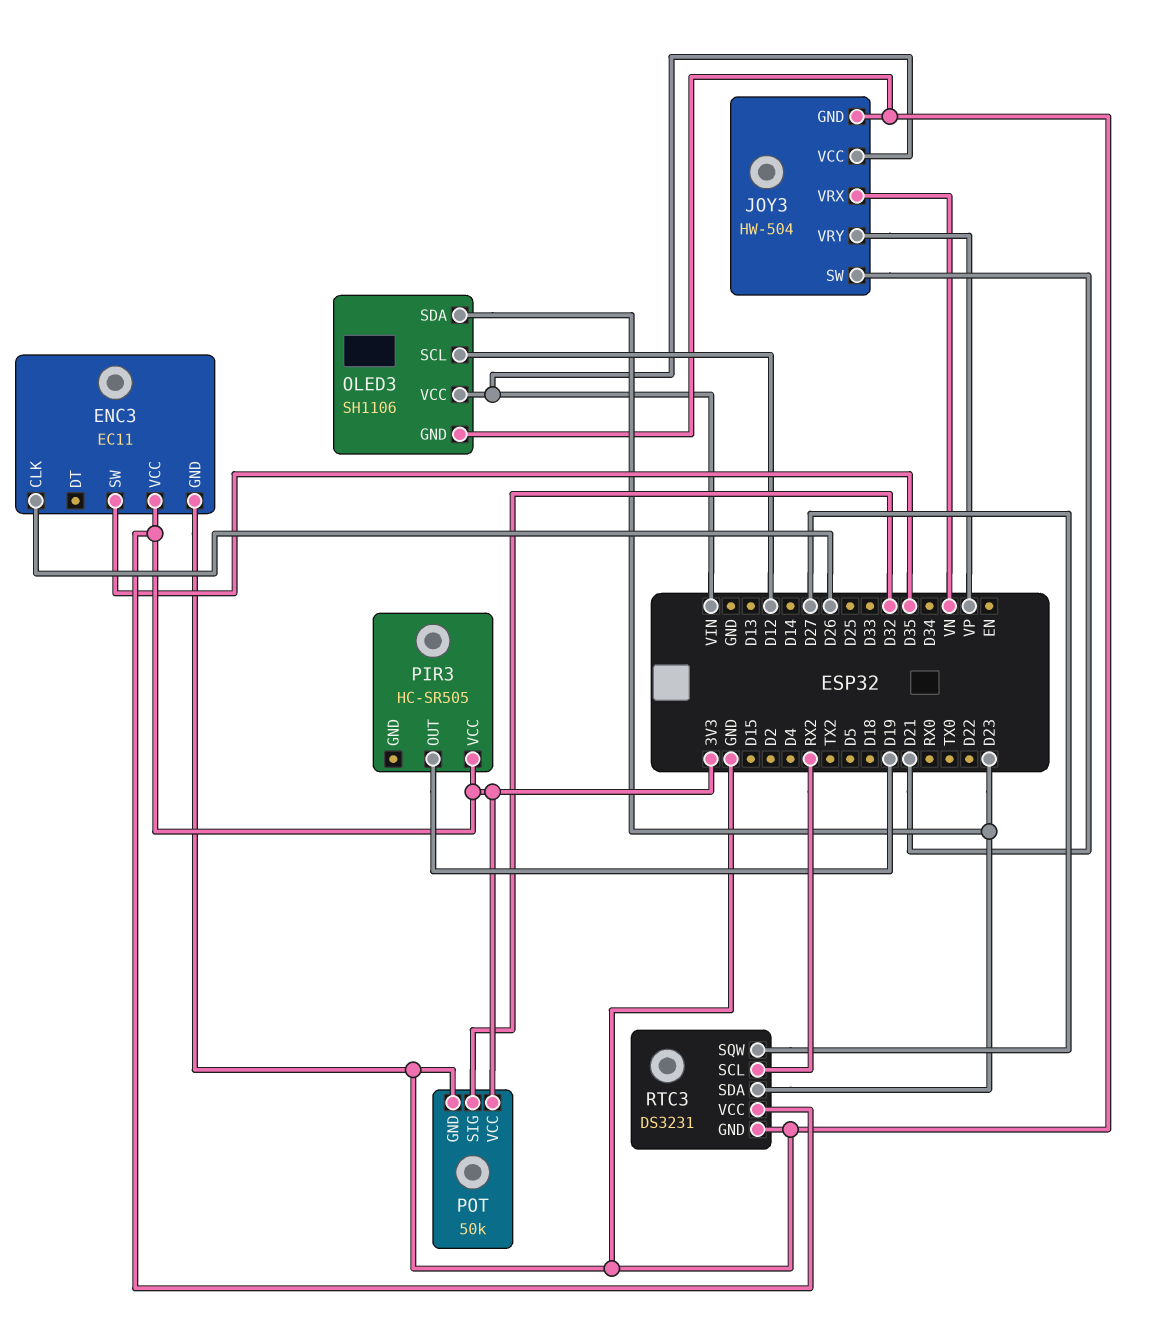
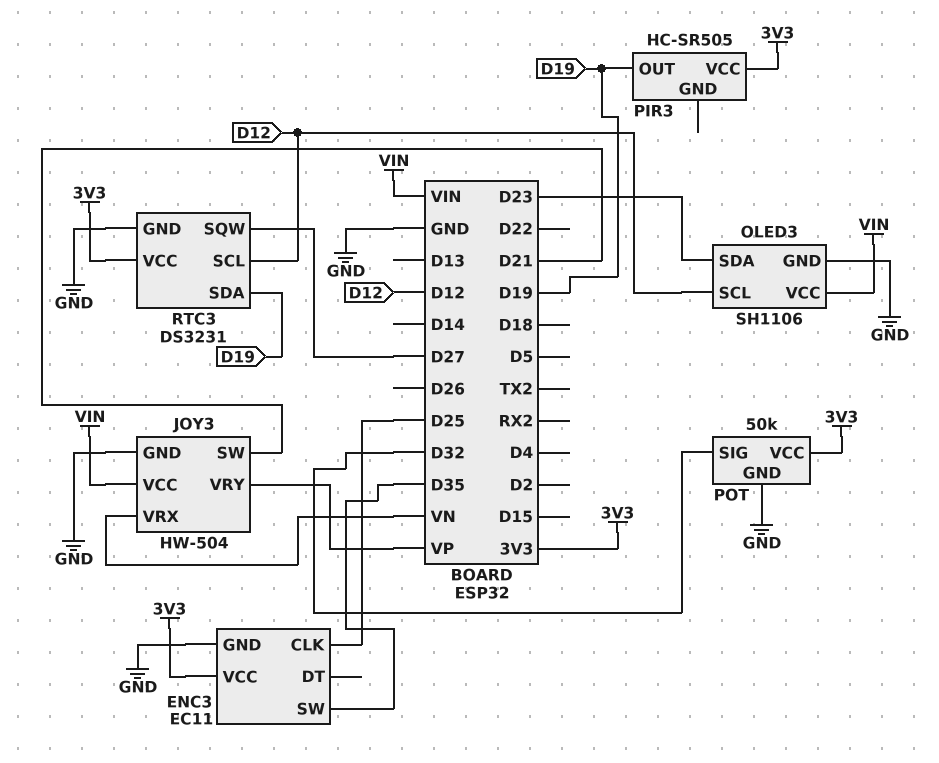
ENC3 pin CLK: D26 -> D25
RTC3 pin SCL: RX2 -> D12
RTC3 pin SDA: D23 -> D19

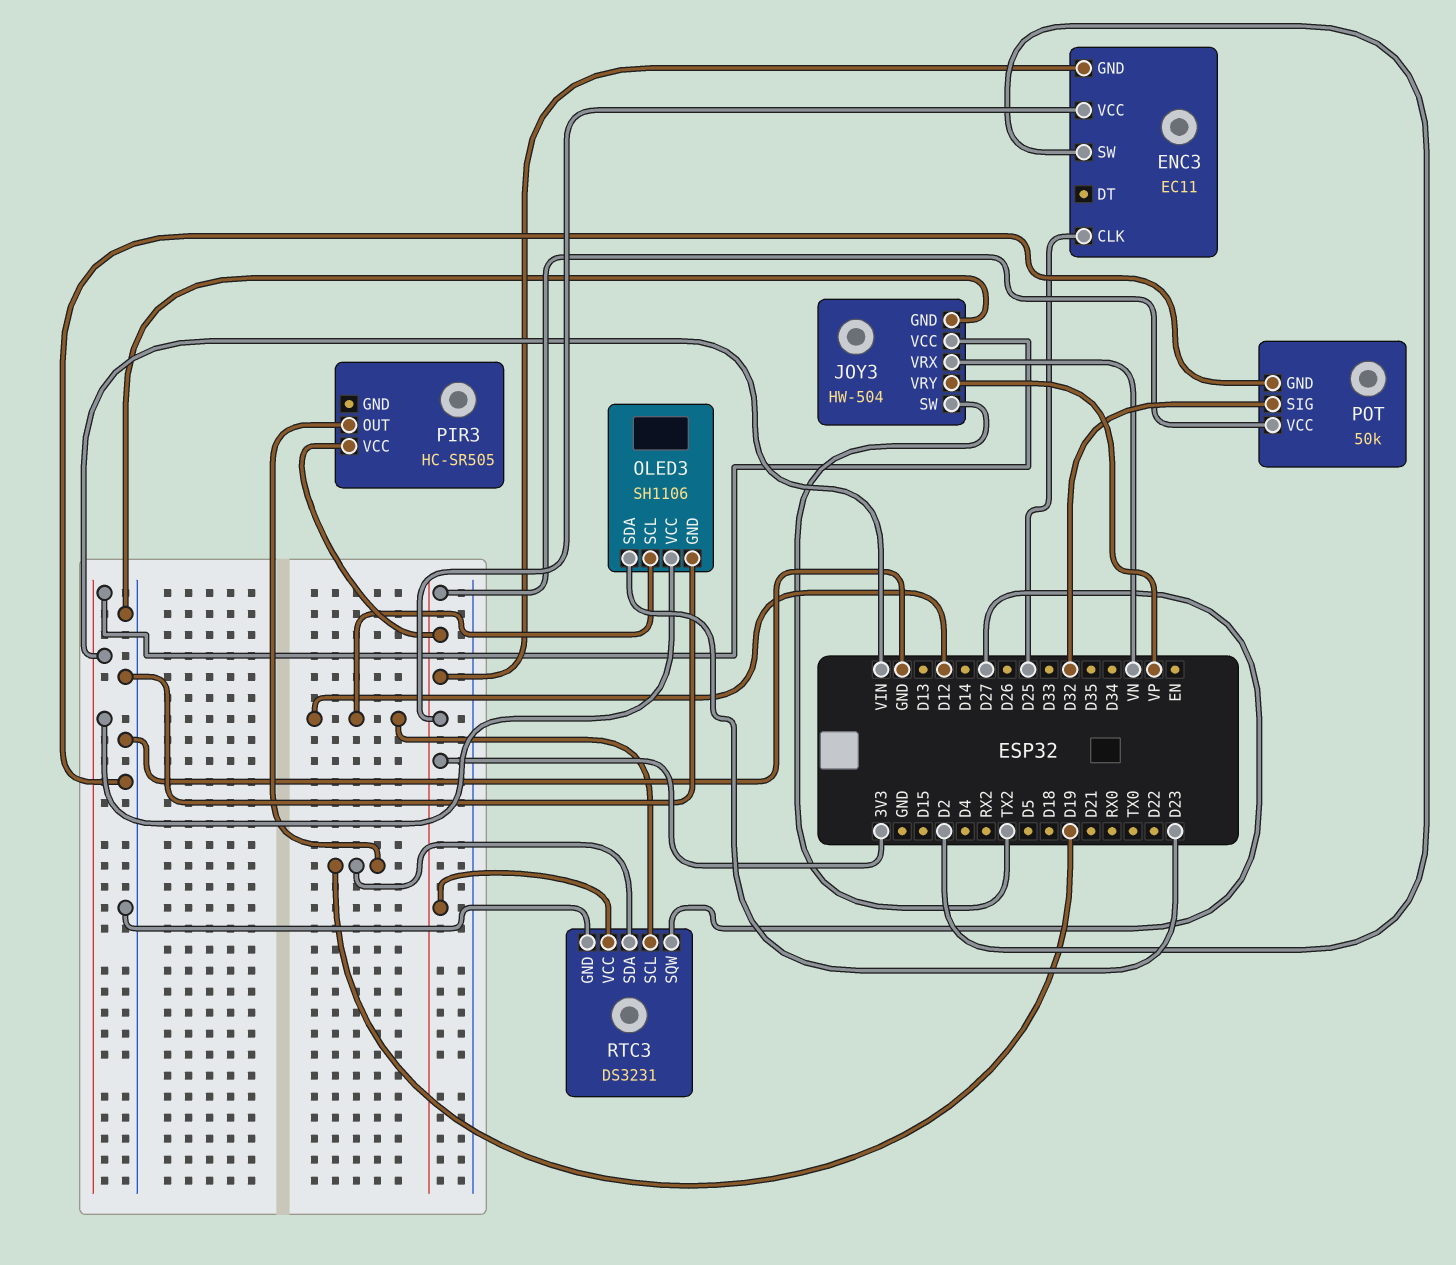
ENC3 pin GND: GND -> 3V3
ENC3 pin SW: D35 -> D2
JOY3 pin SW: D21 -> TX2

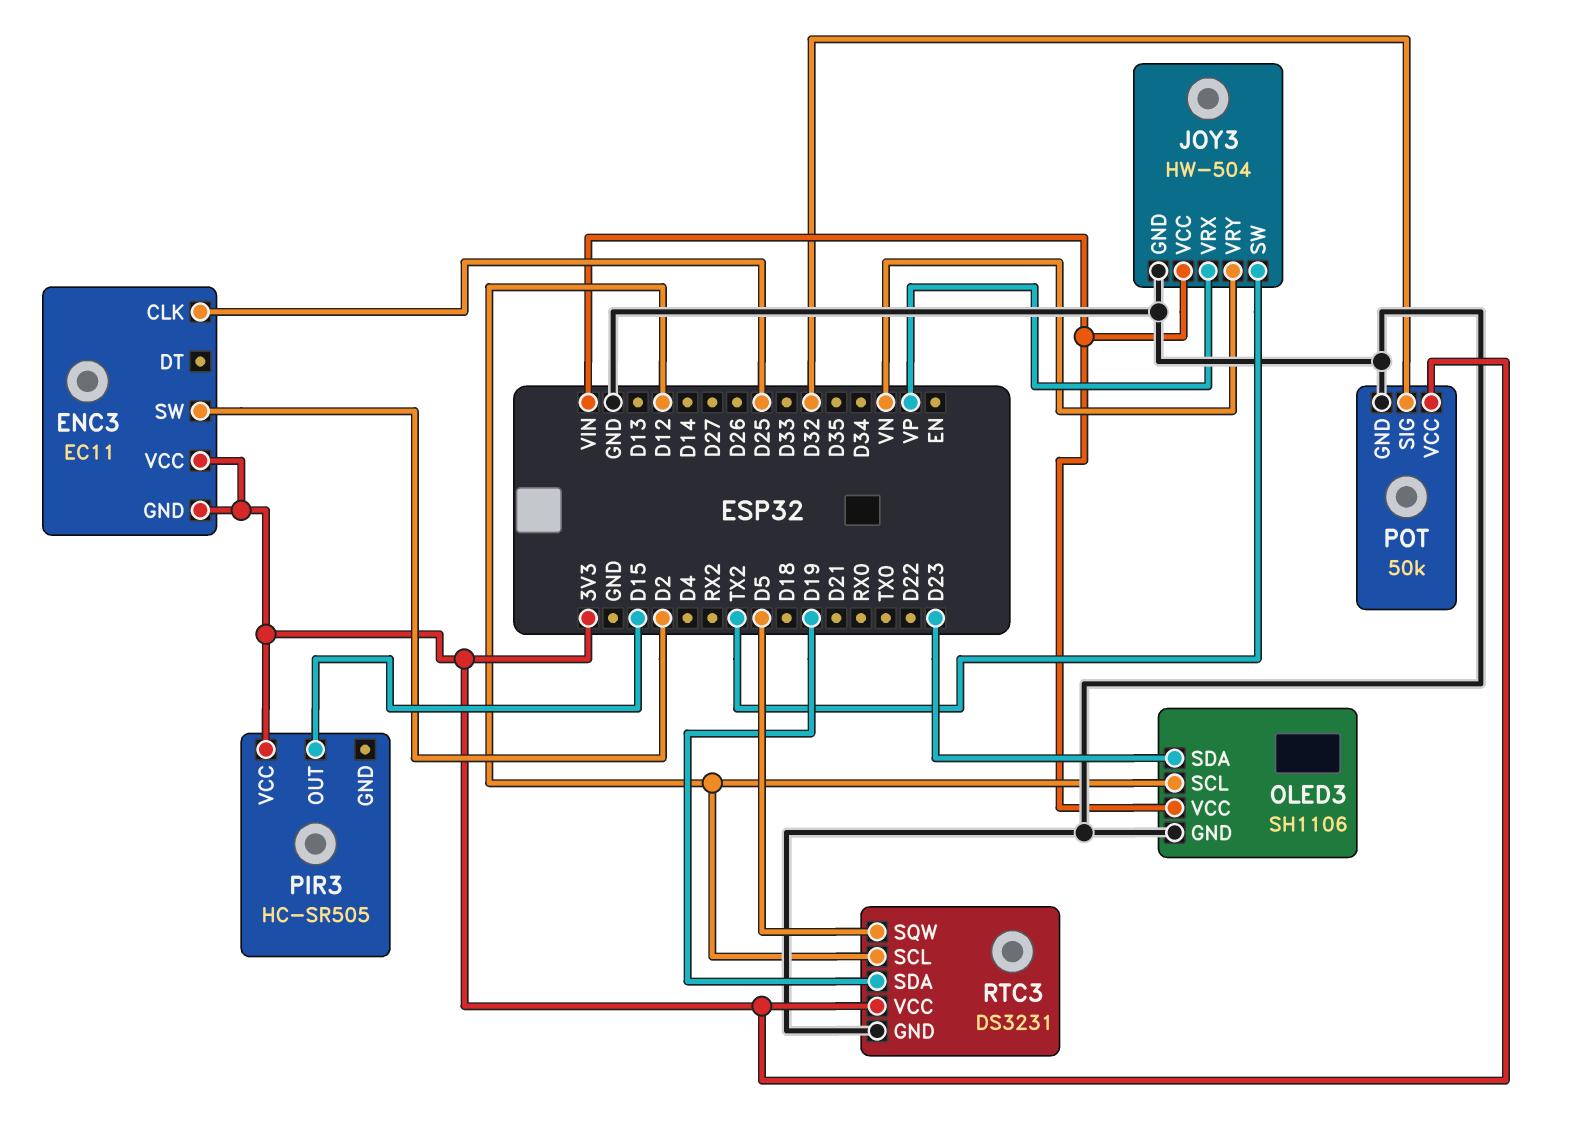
JOY3 pin VRX: VN -> VP
JOY3 pin VRY: VP -> VN
PIR3 pin OUT: D19 -> D15
RTC3 pin SQW: D27 -> D5

